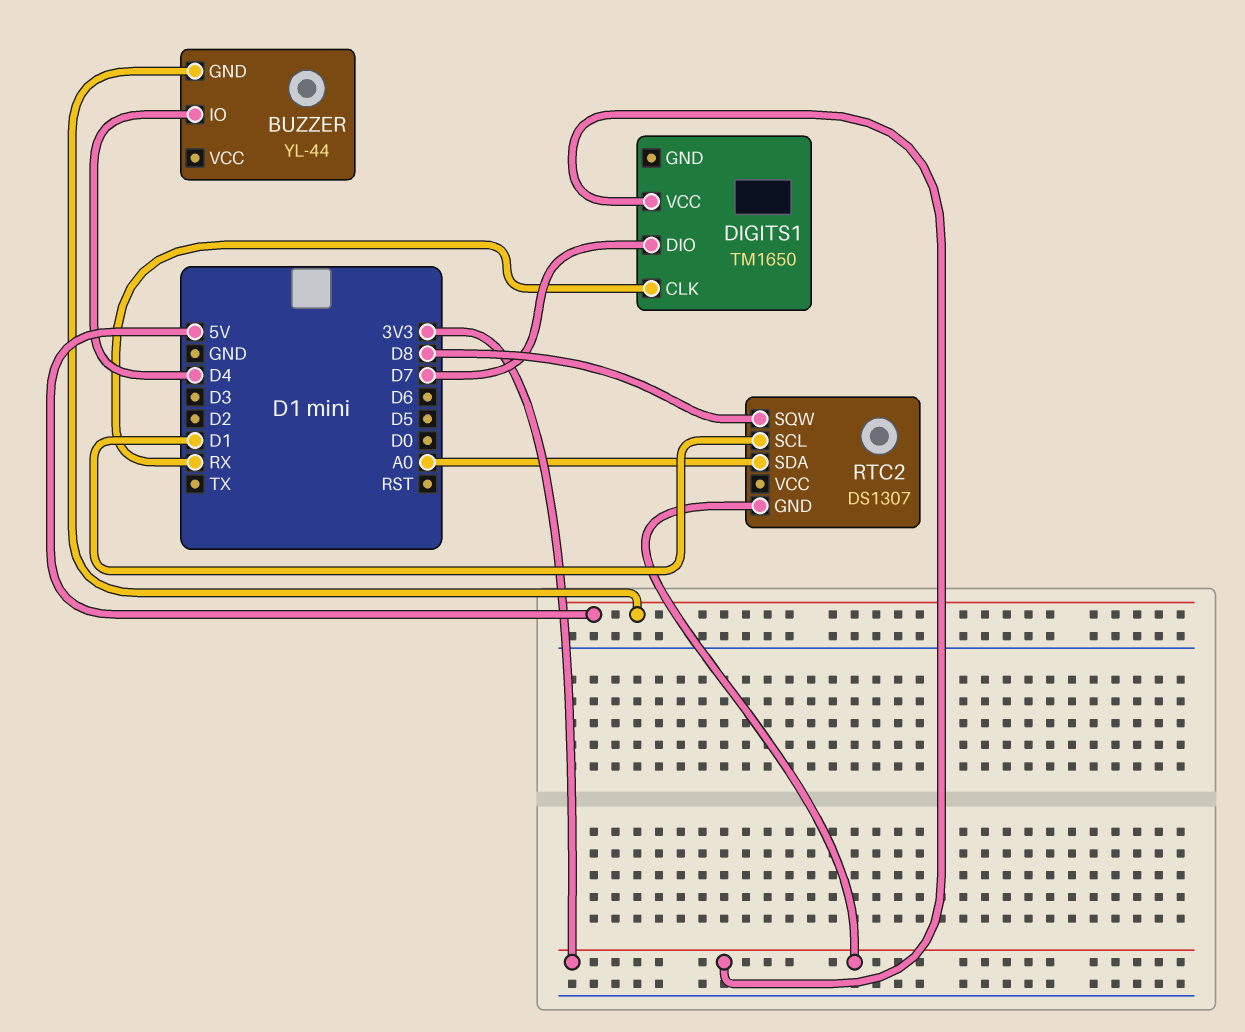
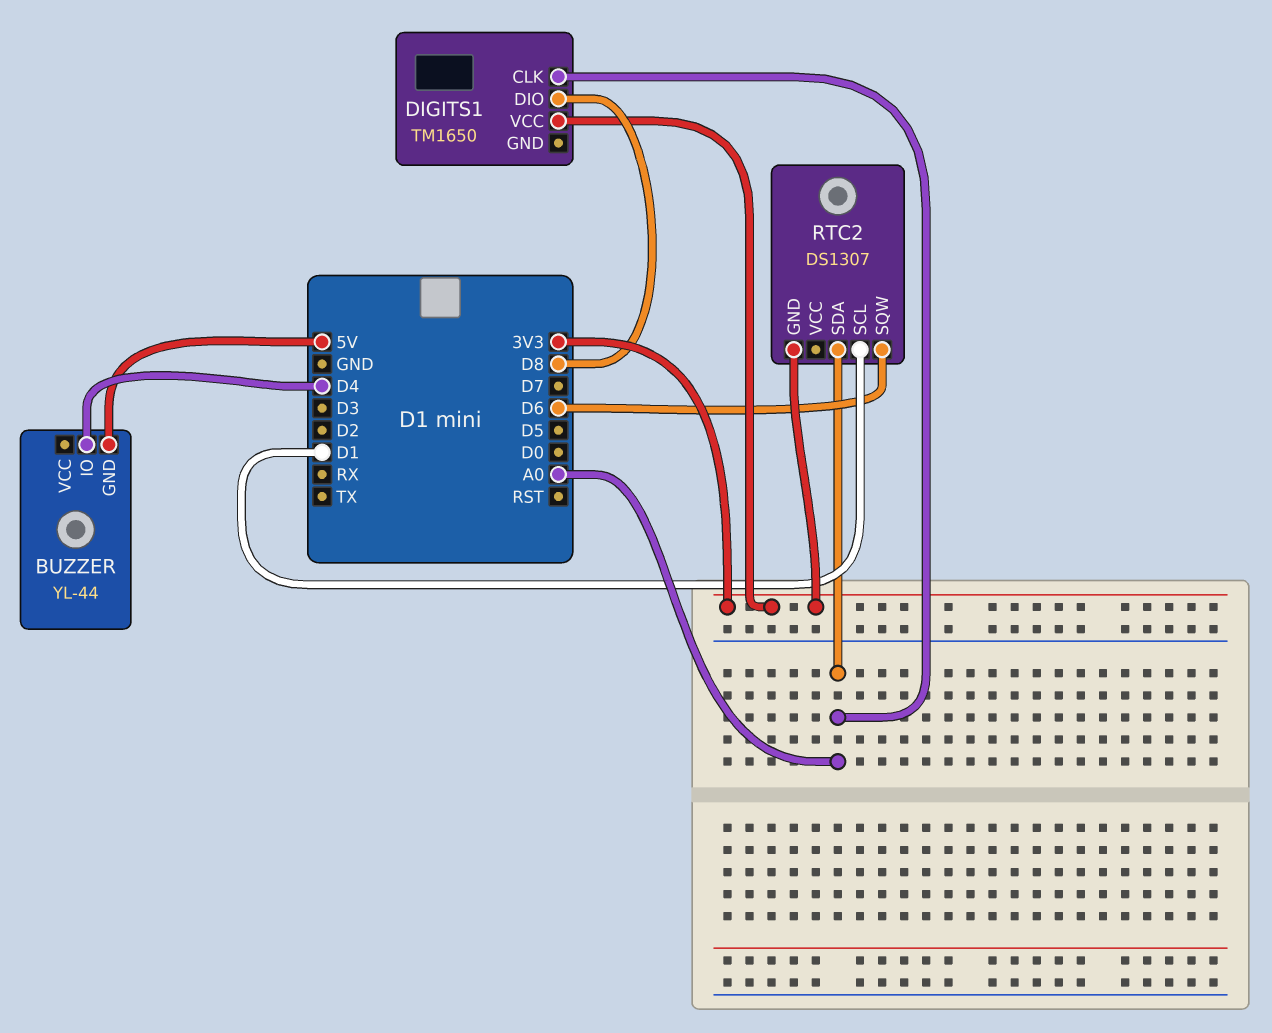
DIGITS1 pin CLK: RX -> A0
DIGITS1 pin DIO: D7 -> D8
RTC2 pin SQW: D8 -> D6

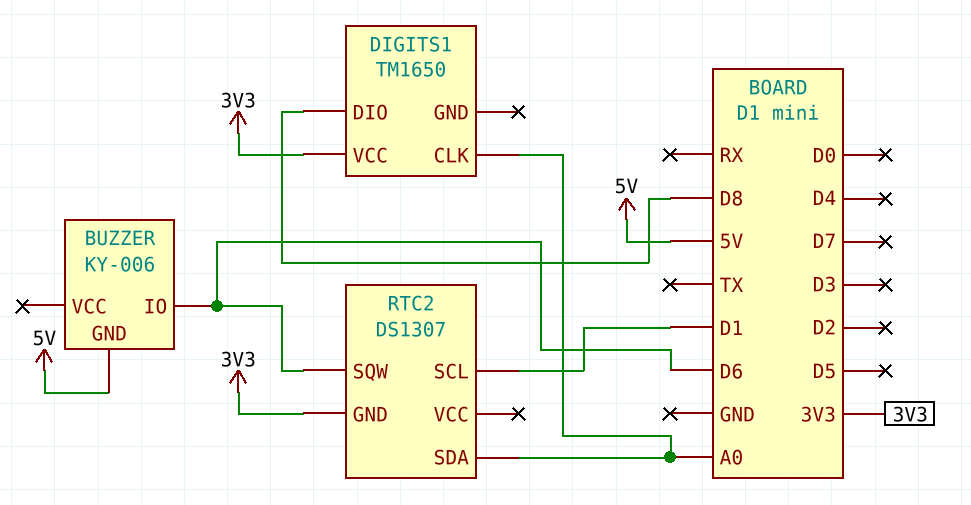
BUZZER: YL-44 -> KY-006
BUZZER pin IO: D4 -> D6

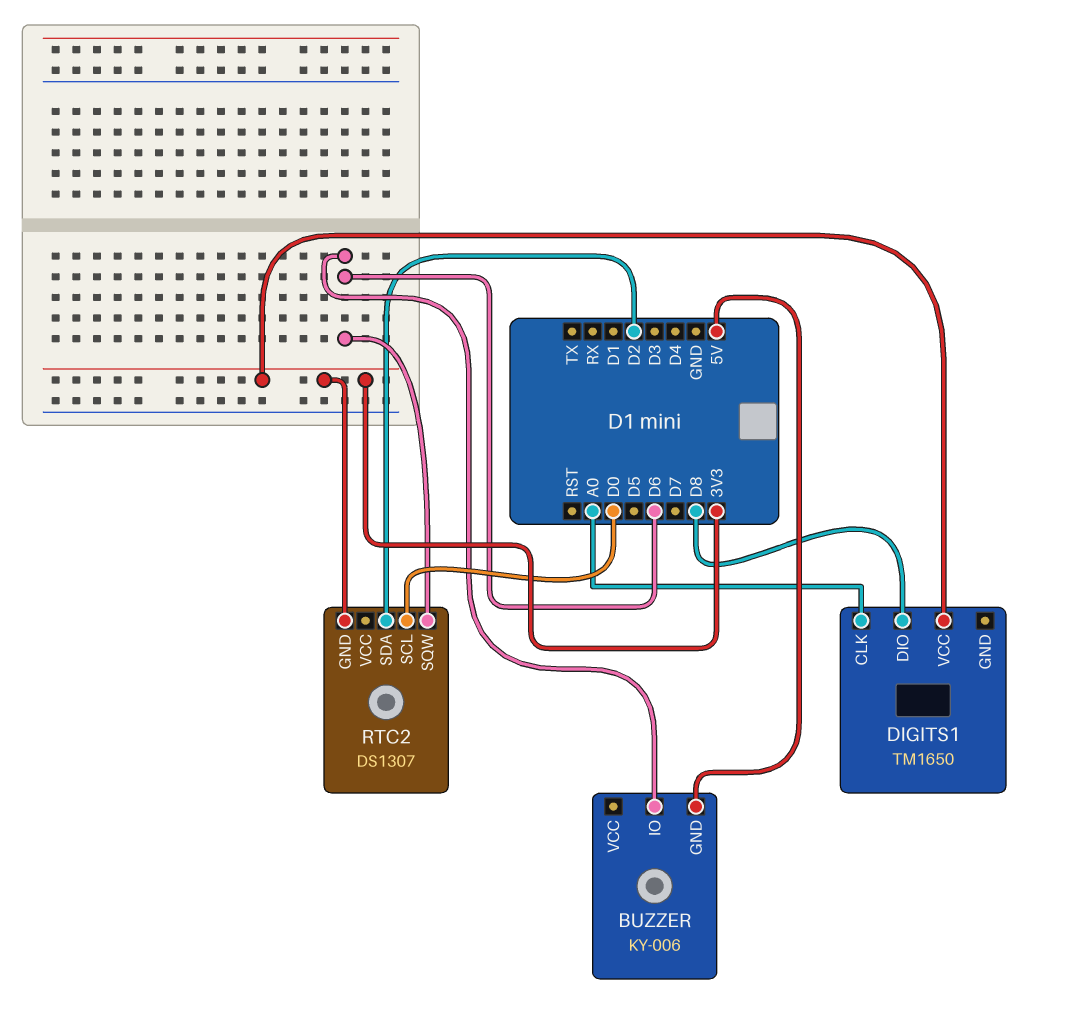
RTC2 pin SCL: D1 -> D0
RTC2 pin SDA: A0 -> D2

